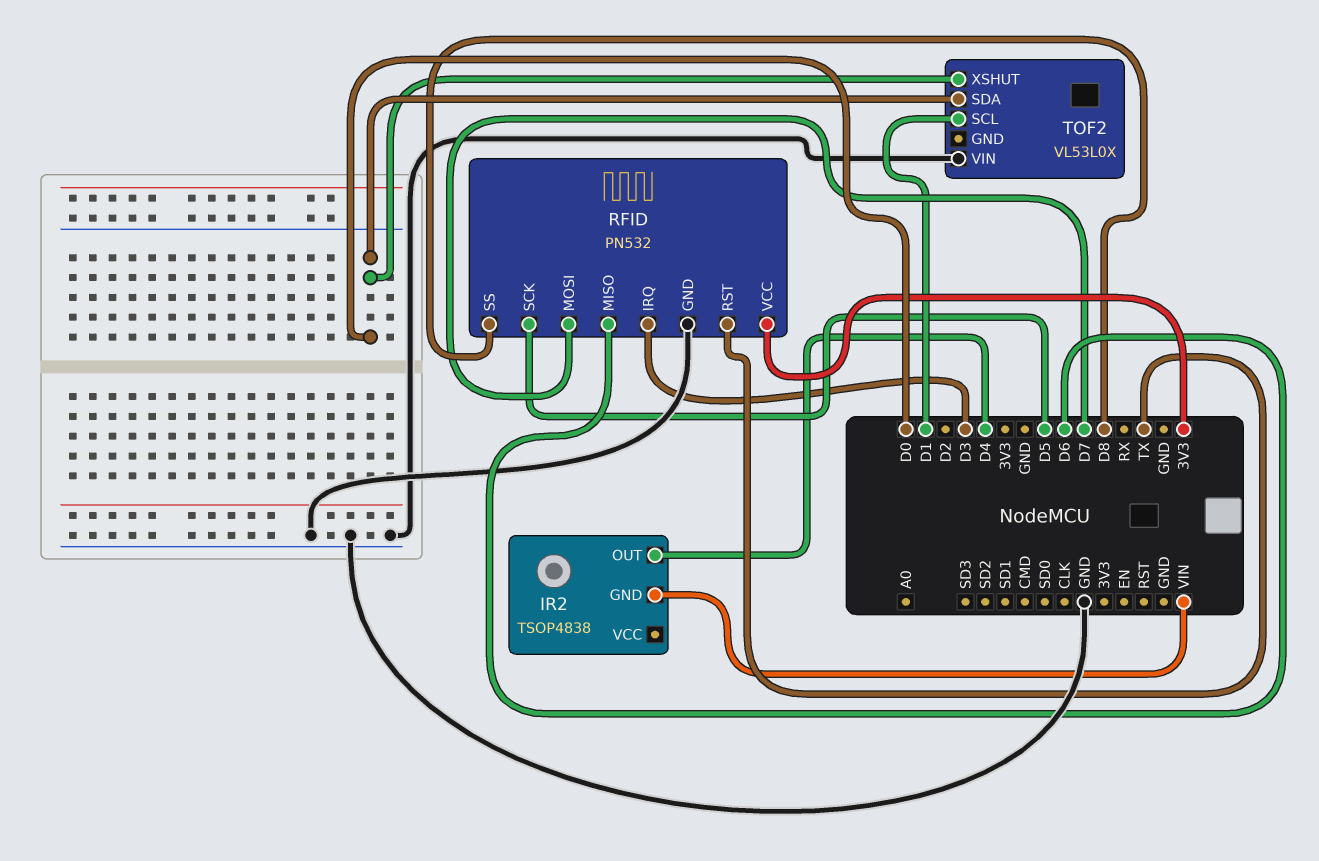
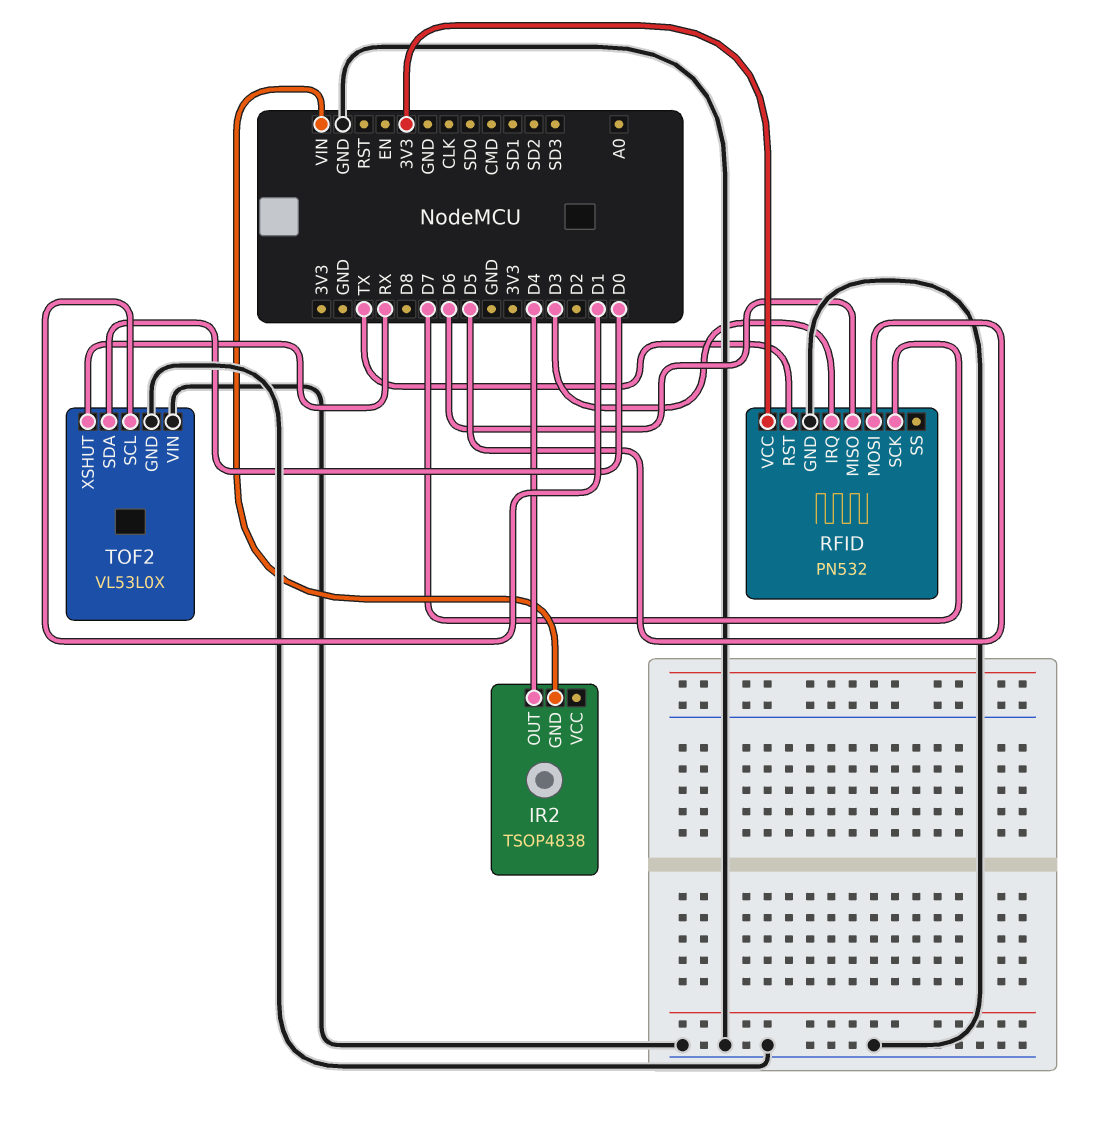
RFID pin MOSI: D7 -> D5
RFID pin SCK: D5 -> D7
RFID pin SS: D8 -> none
TOF2 pin GND: none -> GND
TOF2 pin XSHUT: D0 -> RX

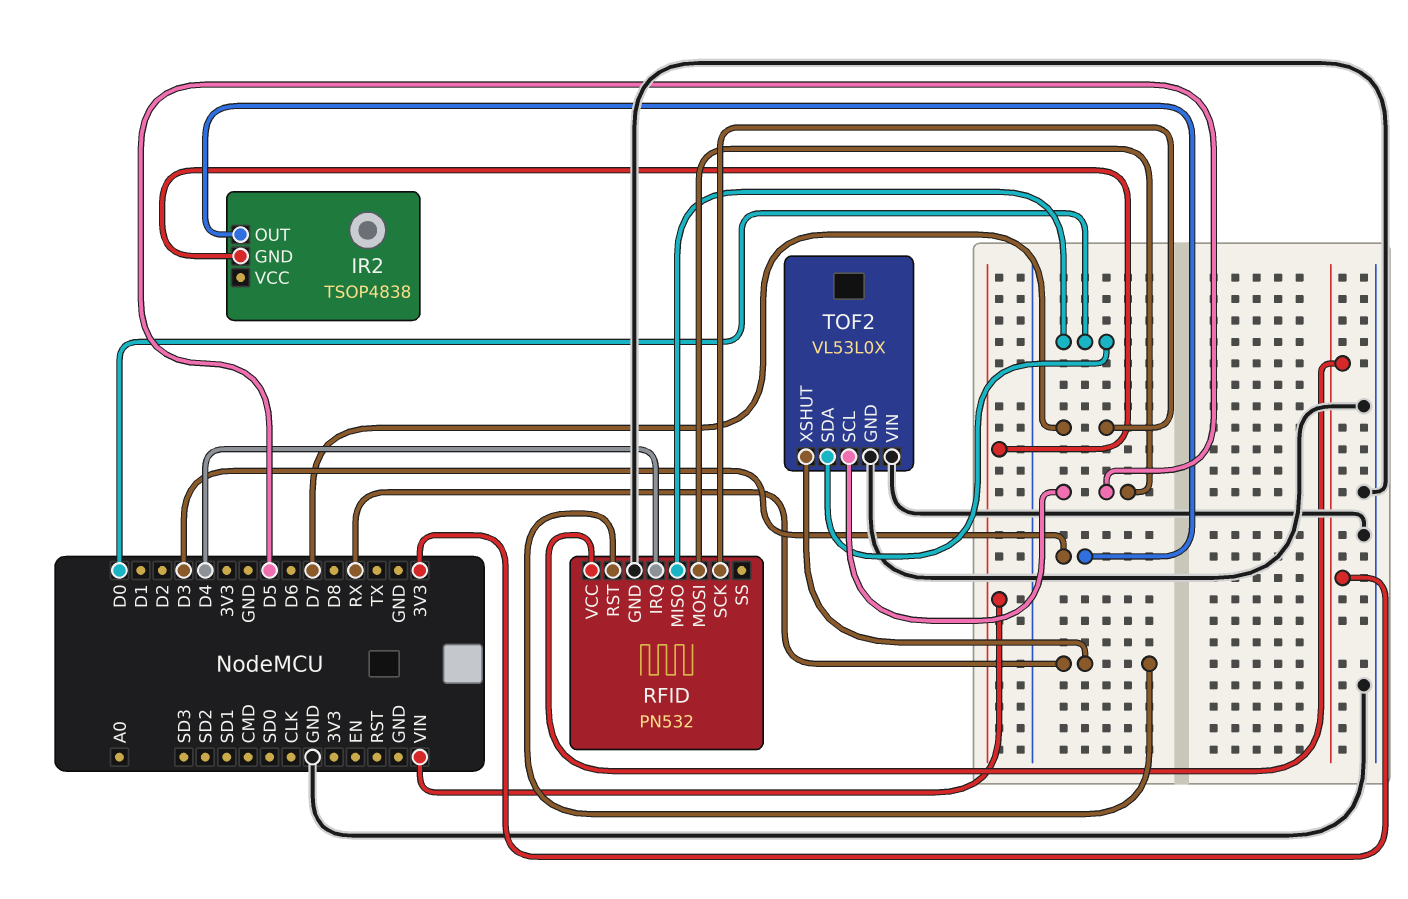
IR2 pin OUT: D4 -> D3
RFID pin IRQ: D3 -> D4
RFID pin MISO: D6 -> D0
RFID pin RST: TX -> RX
TOF2 pin SCL: D1 -> D5

